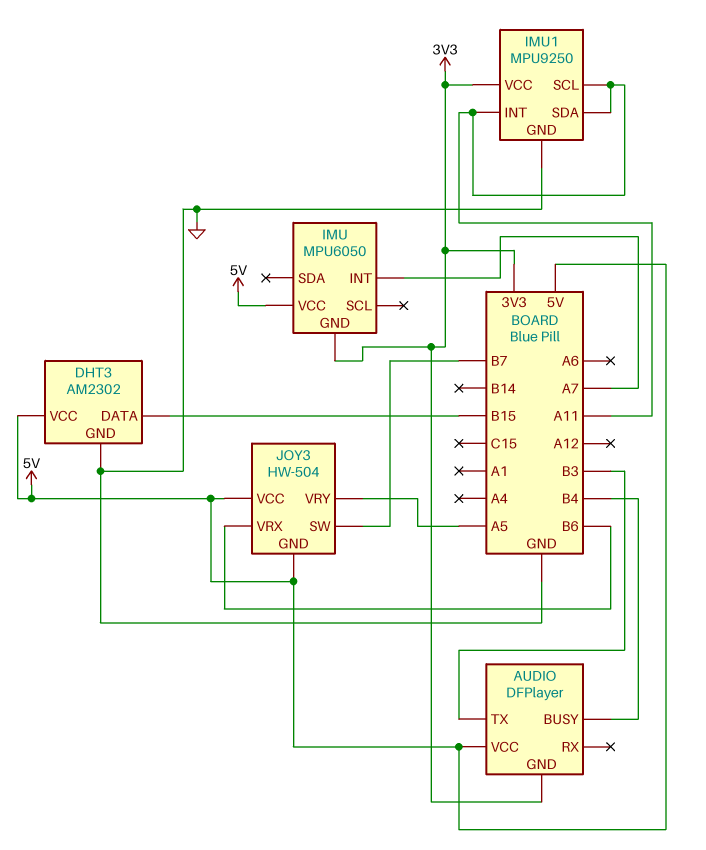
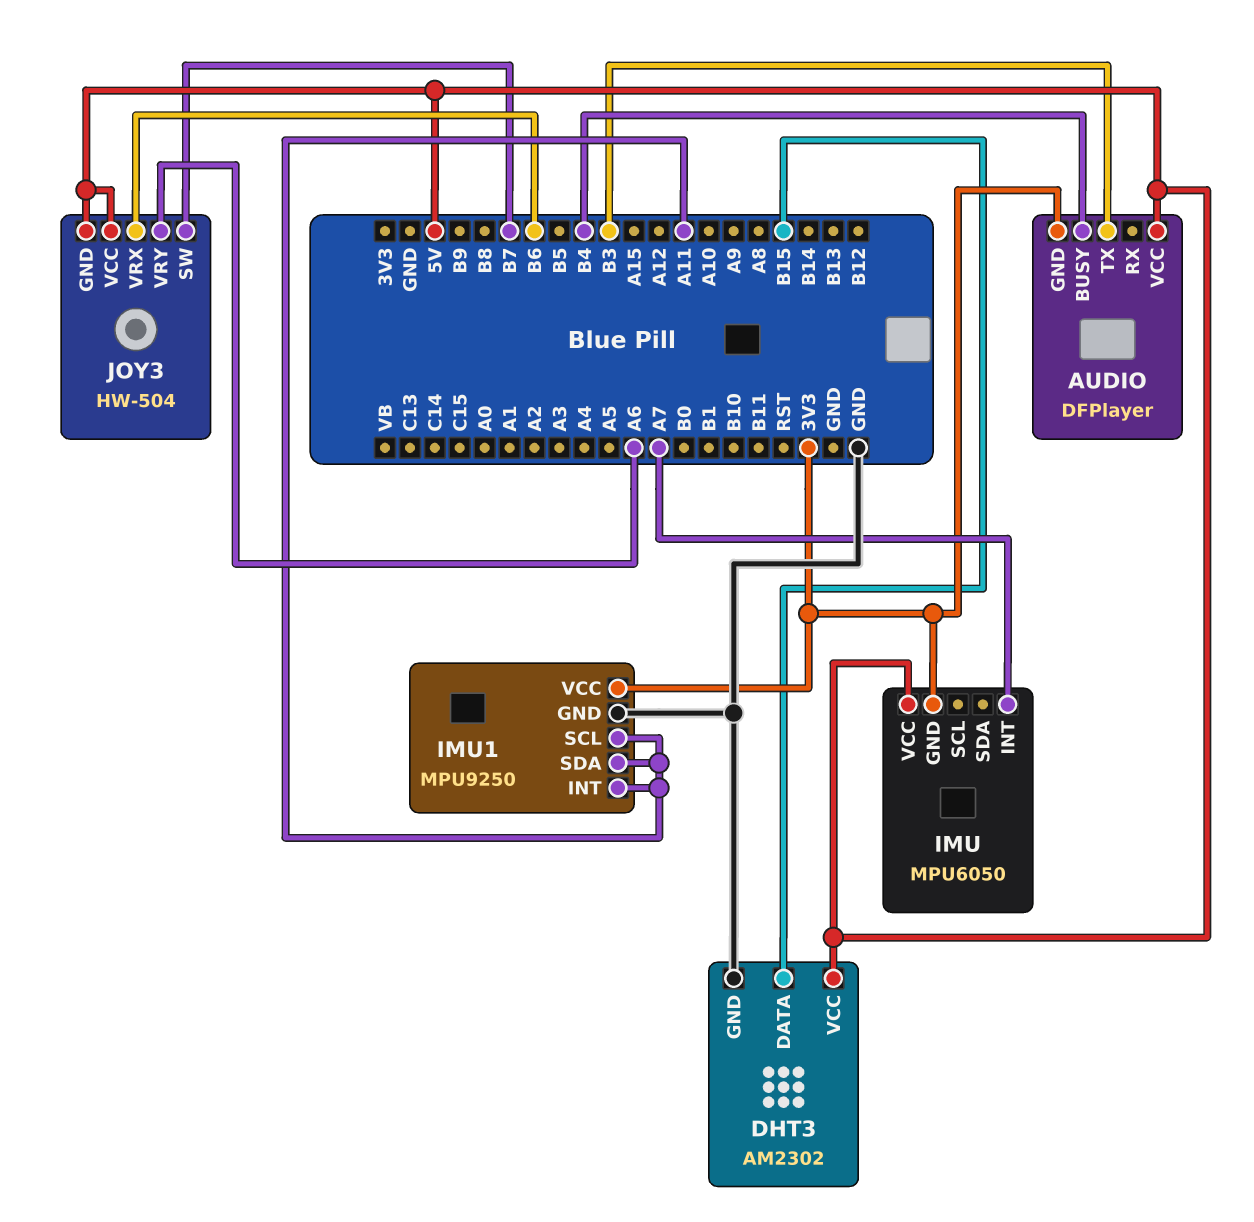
JOY3 pin VRY: A5 -> A6

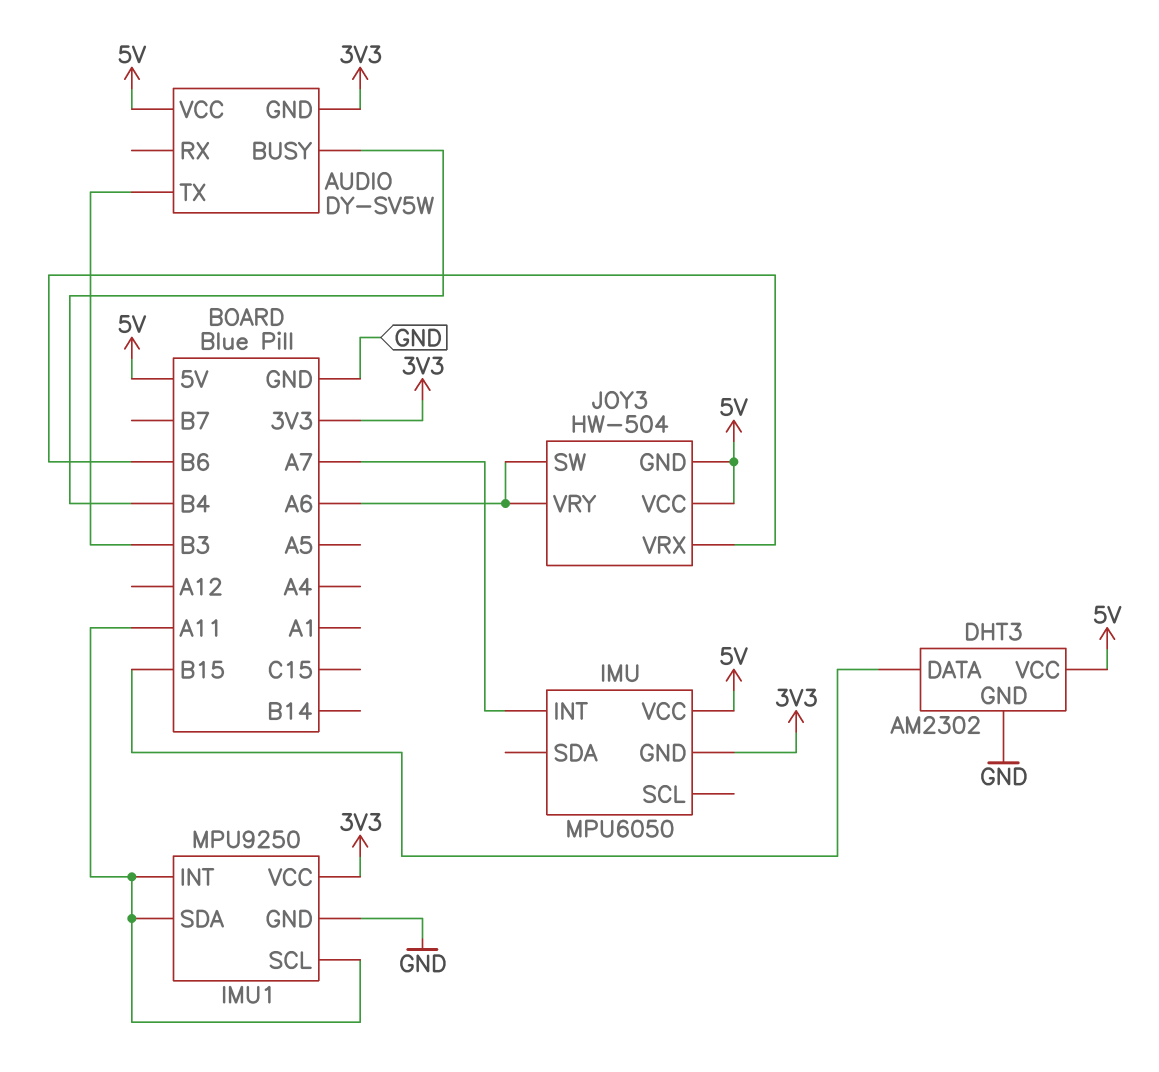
AUDIO: DFPlayer -> DY-SV5W
JOY3 pin SW: B7 -> A6

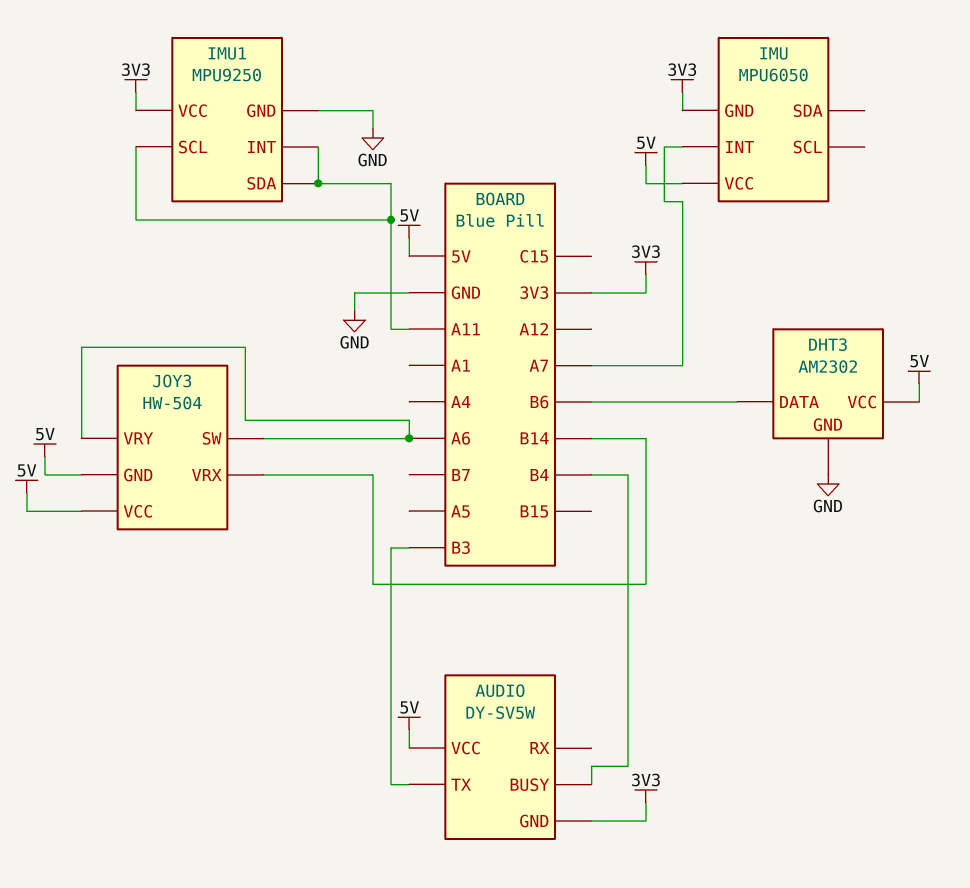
DHT3 pin DATA: B15 -> B6
JOY3 pin VRX: B6 -> B14

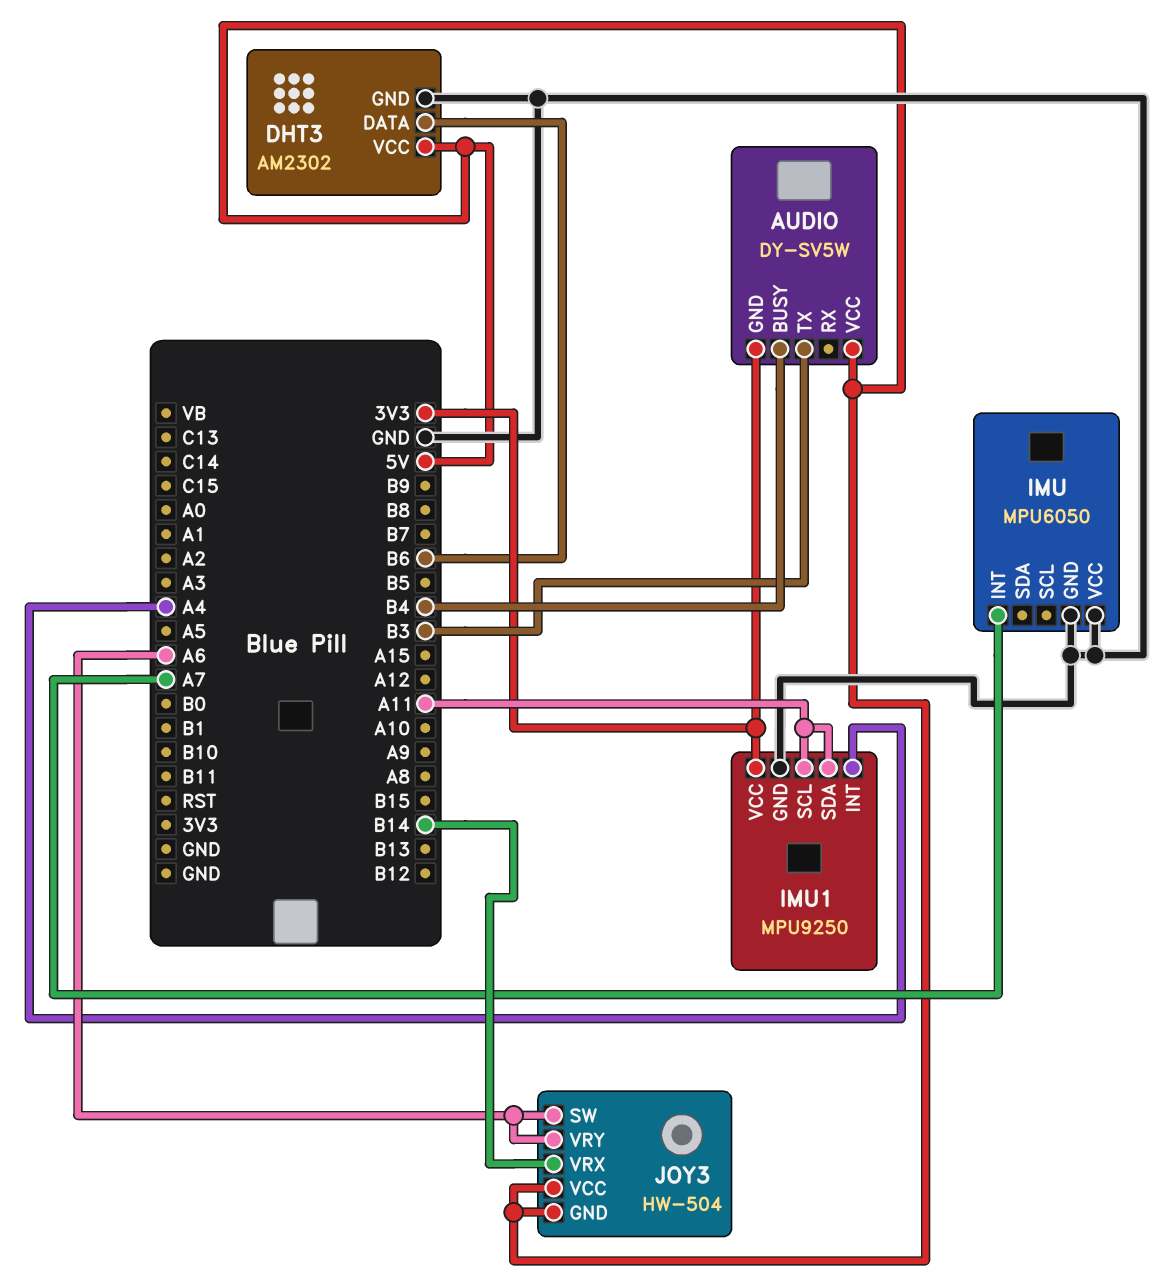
IMU pin GND: 3V3 -> GND
IMU pin VCC: 5V -> GND
IMU1 pin INT: A11 -> A4

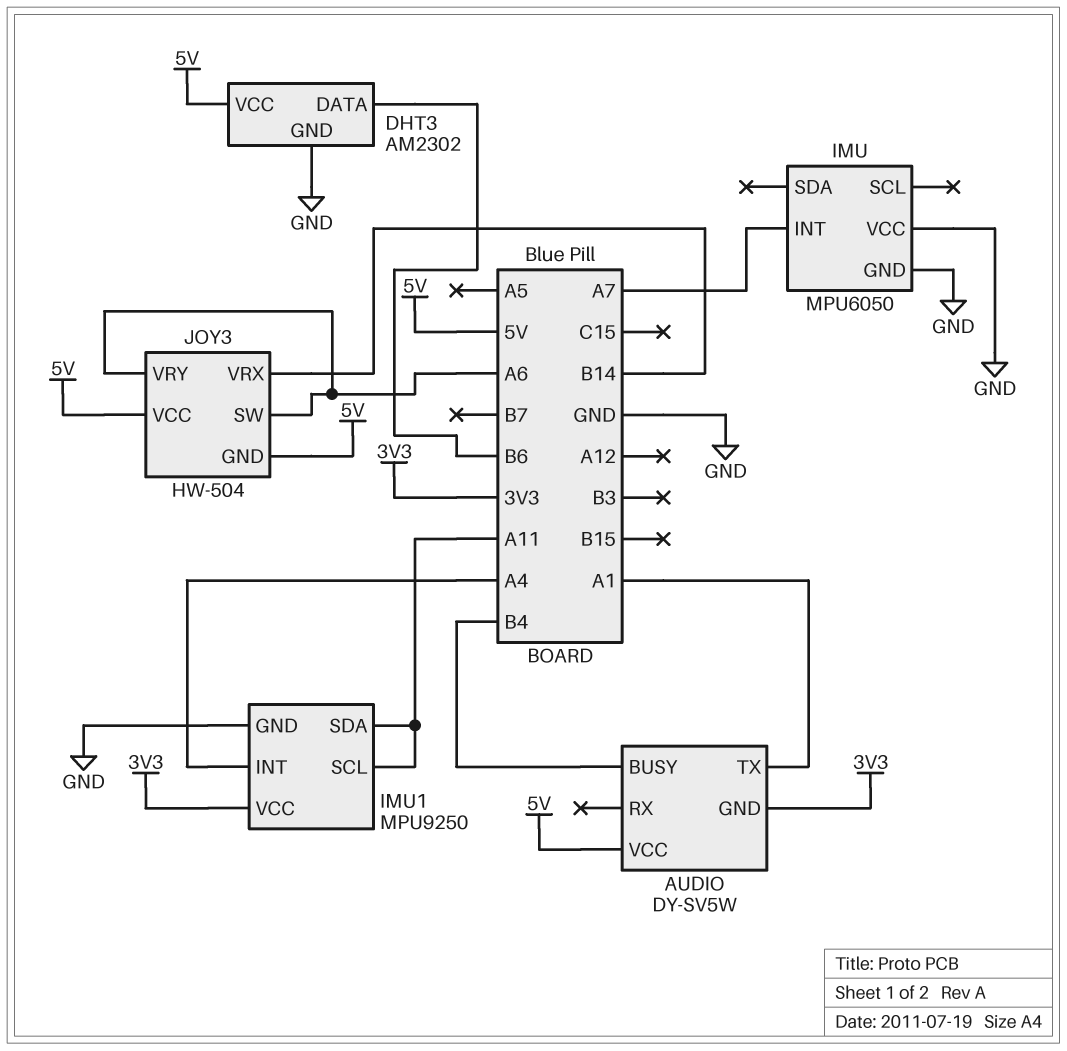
AUDIO pin TX: B3 -> A1

